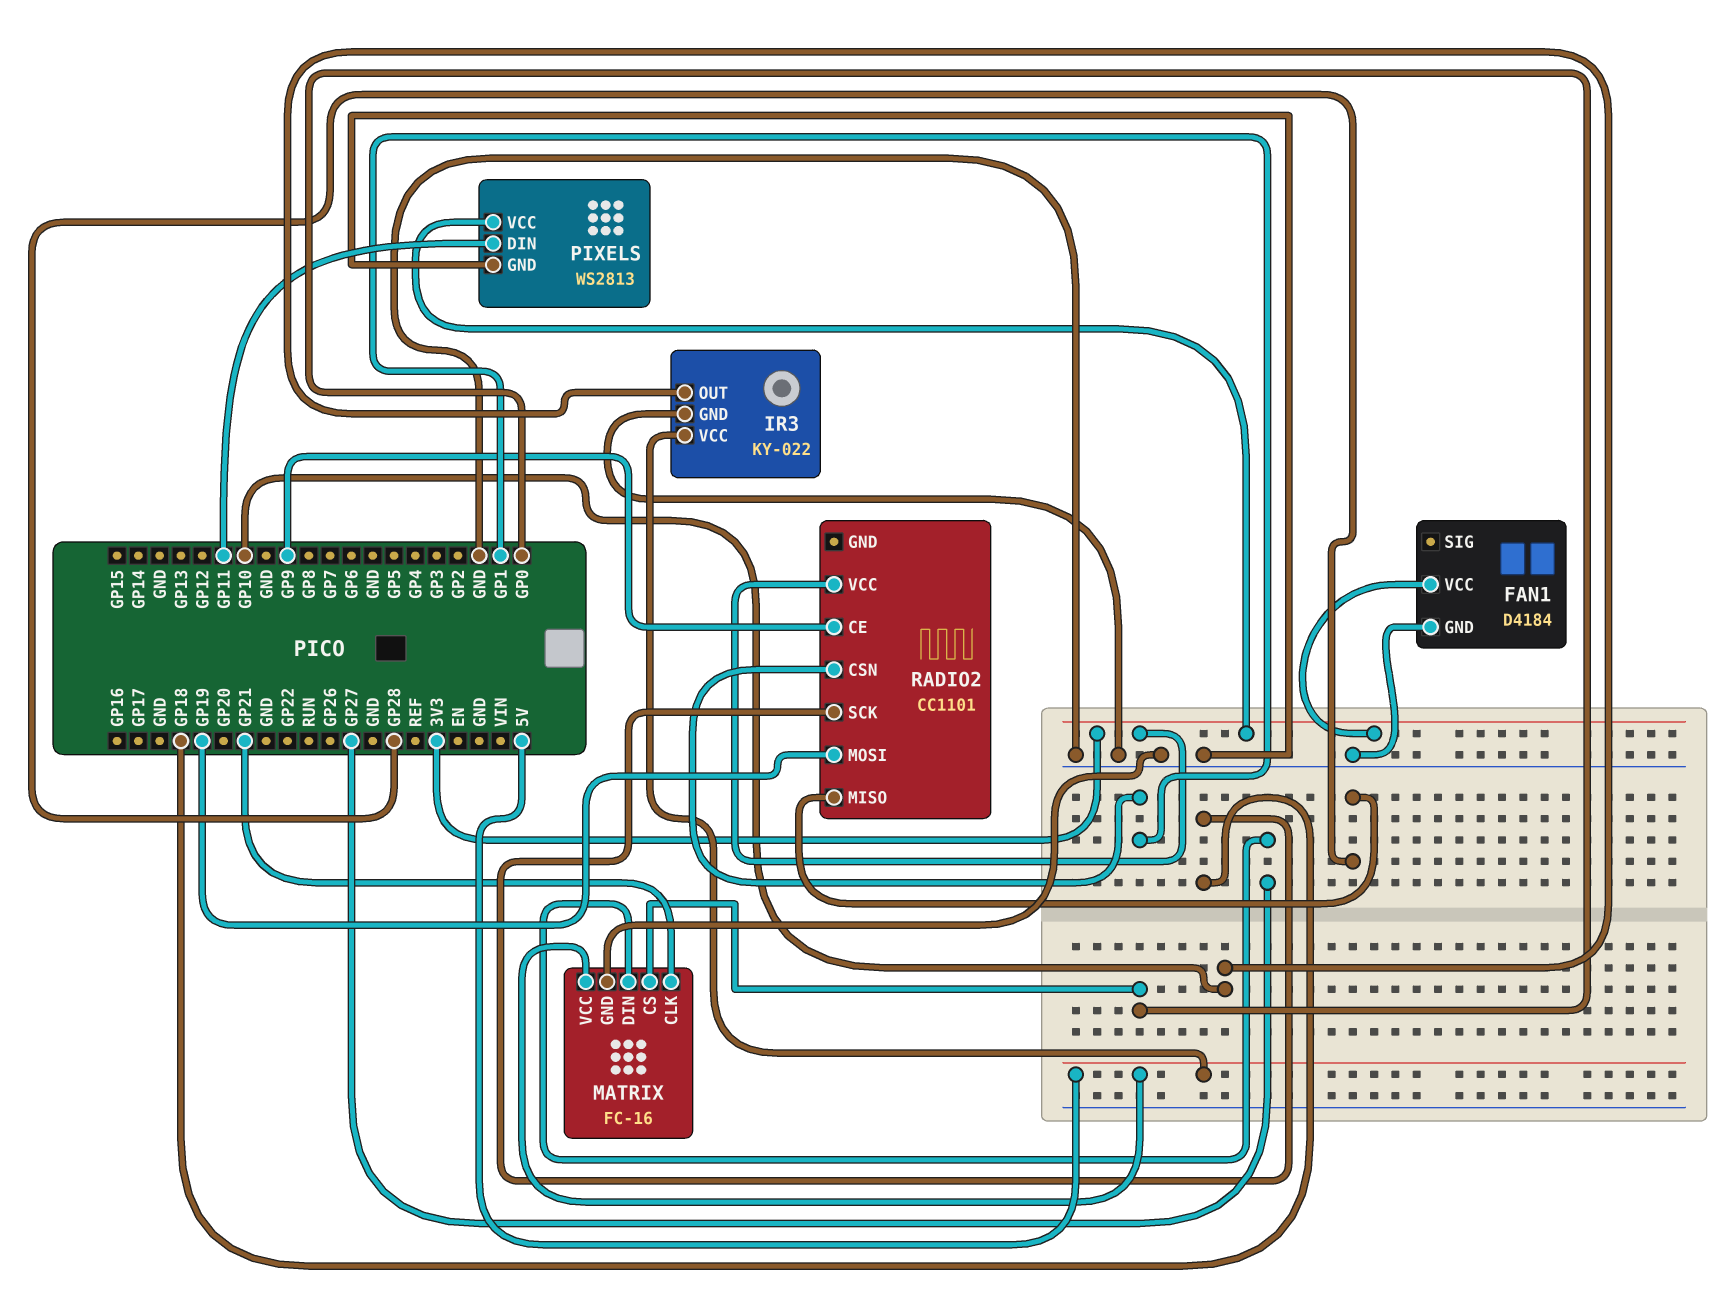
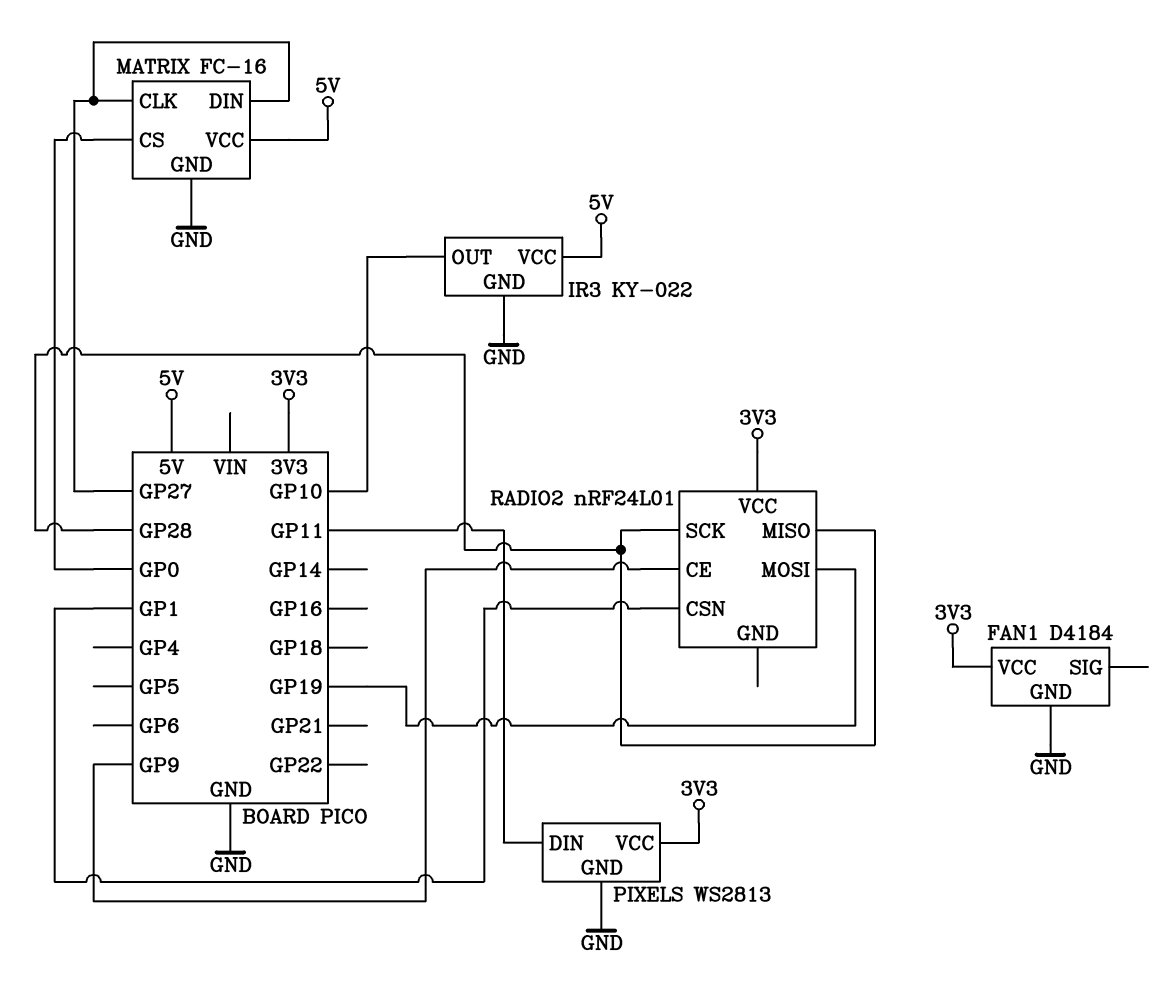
MATRIX pin CLK: GP21 -> GP27
RADIO2: CC1101 -> nRF24L01
RADIO2 pin SCK: GP18 -> GP28

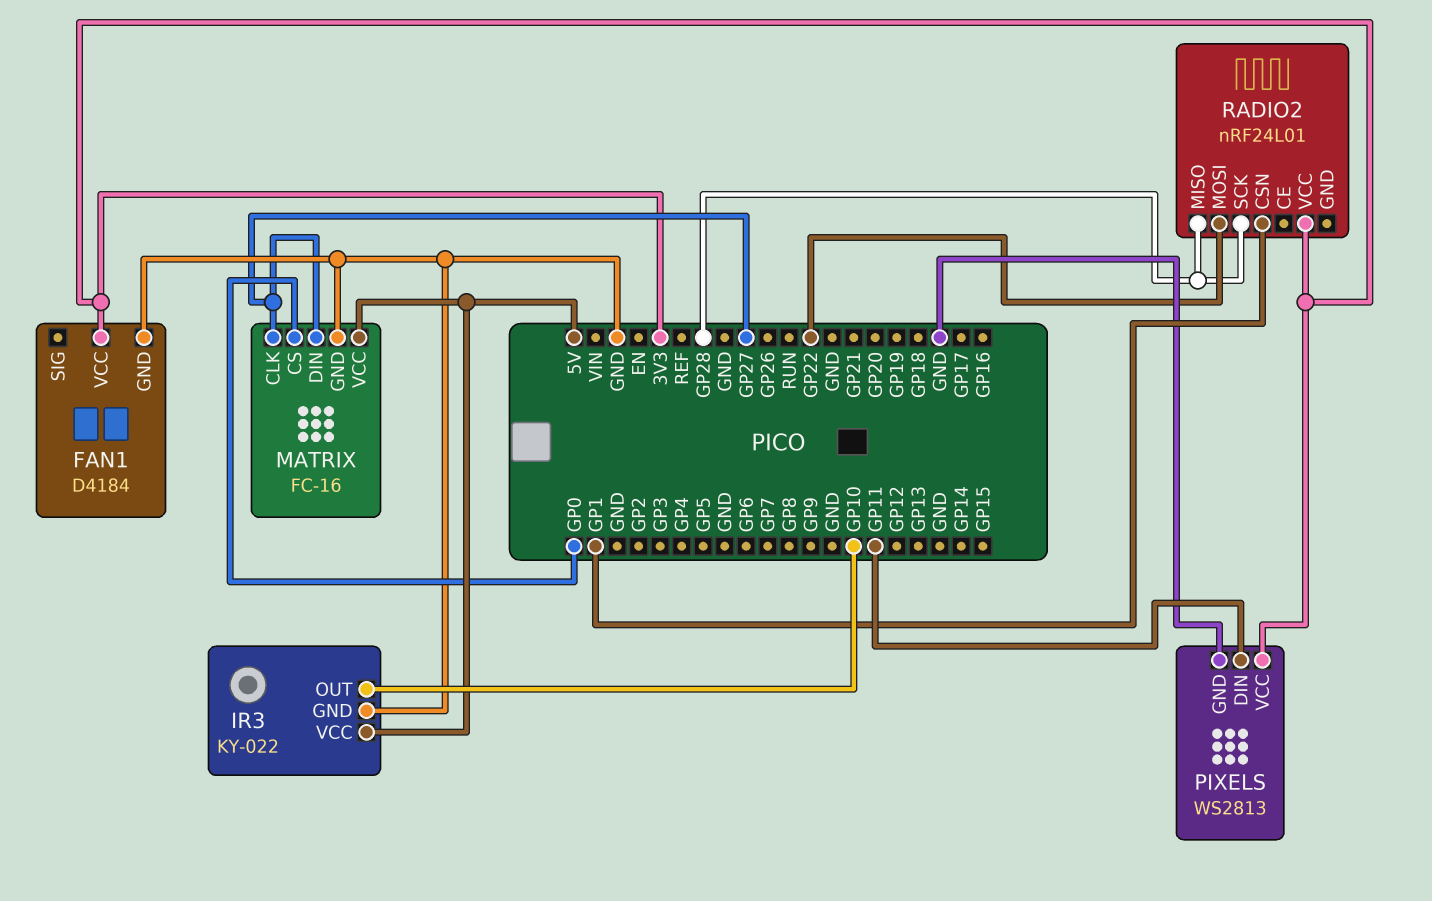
RADIO2 pin CE: GP9 -> none
RADIO2 pin MOSI: GP19 -> GP22

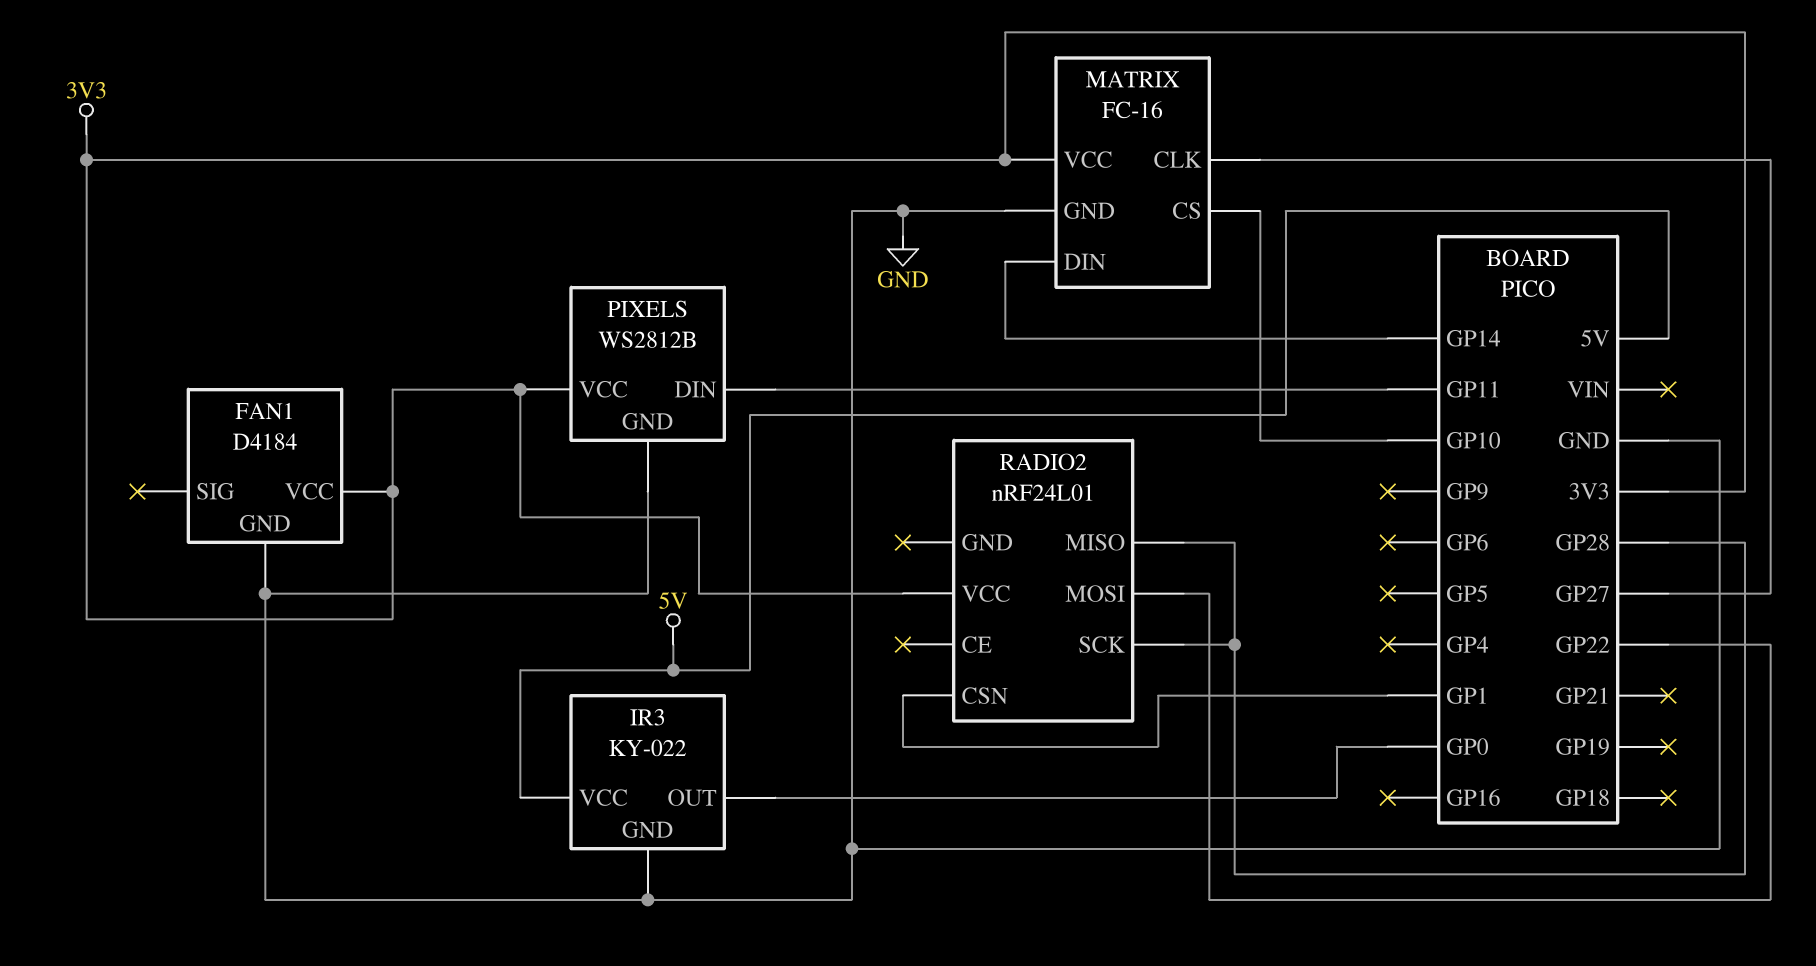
IR3 pin OUT: GP10 -> GP0
MATRIX pin CS: GP0 -> GP10
MATRIX pin DIN: GP27 -> GP14
MATRIX pin VCC: 5V -> 3V3
PIXELS: WS2813 -> WS2812B

